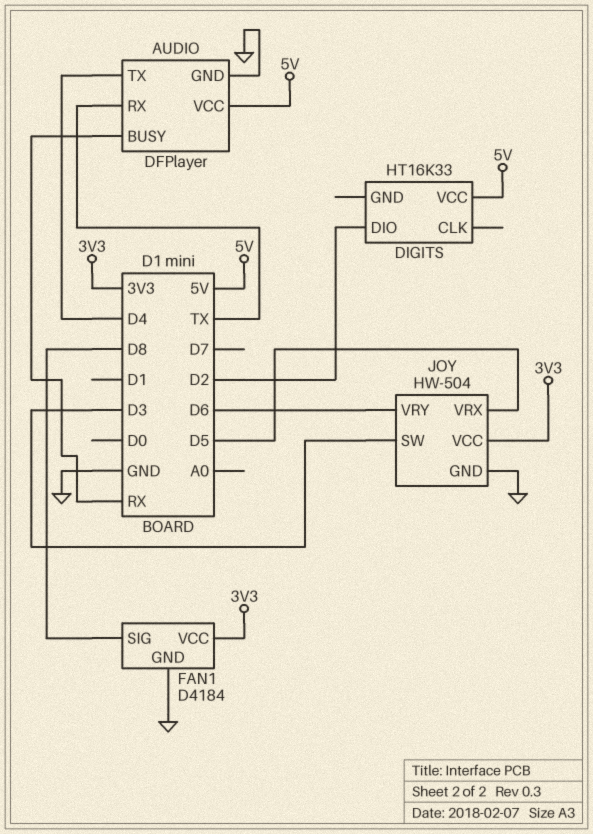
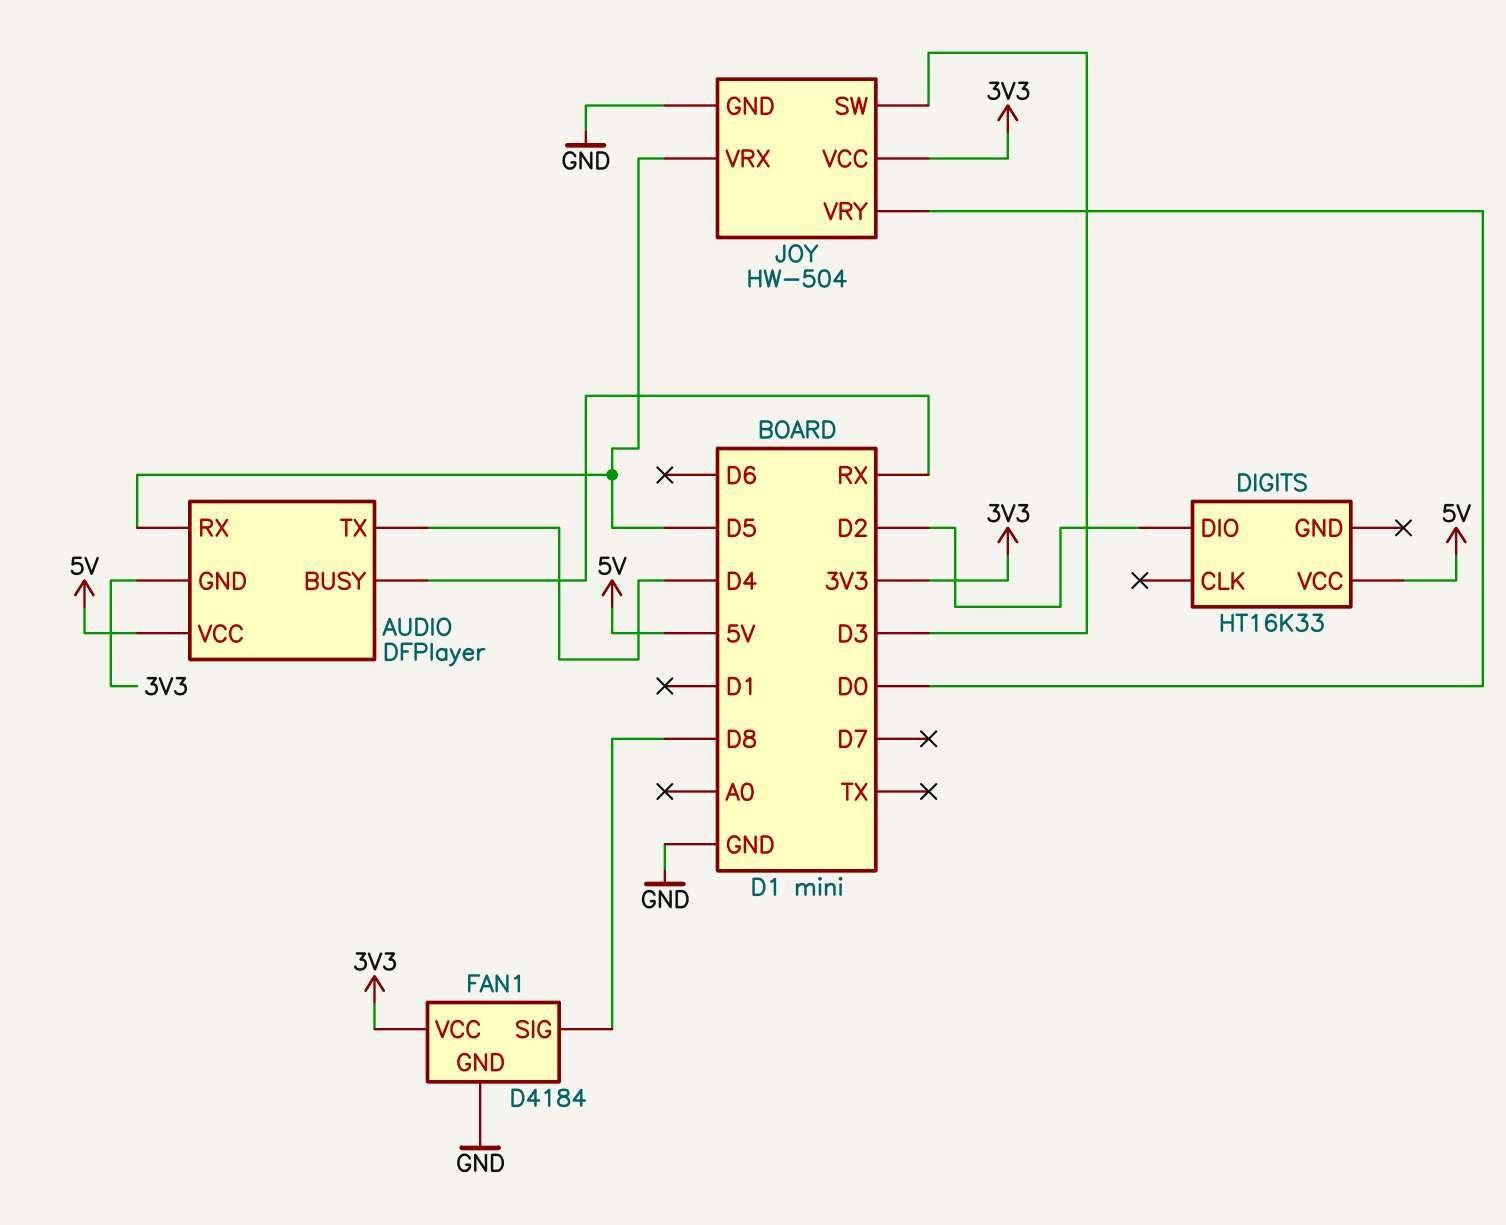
AUDIO pin GND: GND -> 3V3
AUDIO pin RX: TX -> D5
JOY pin VRY: D6 -> D0

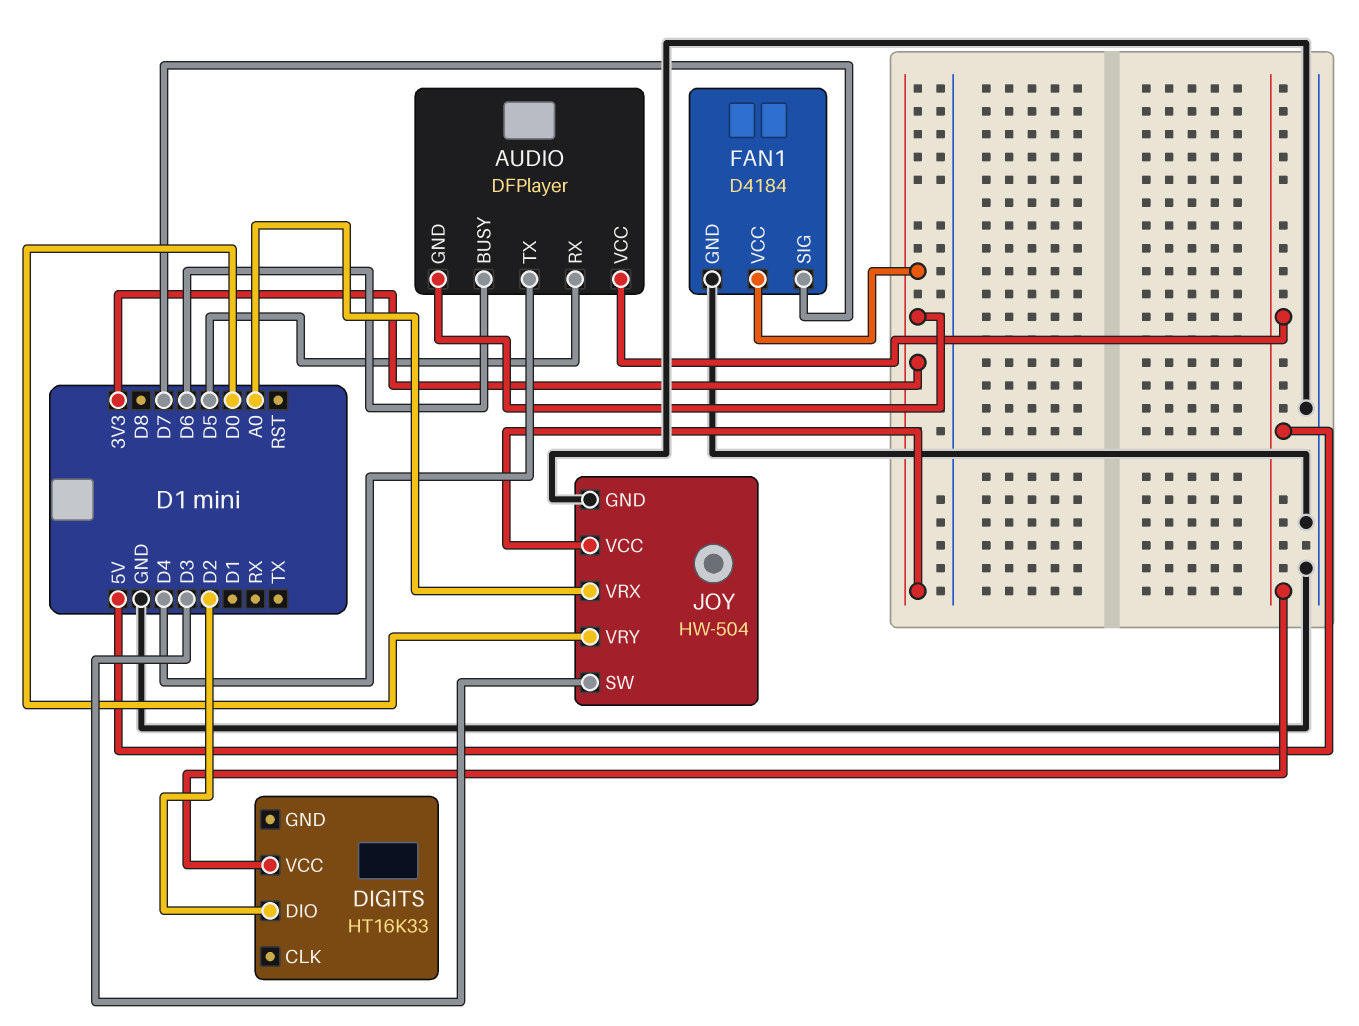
AUDIO pin BUSY: RX -> D6
FAN1 pin SIG: D8 -> D7
JOY pin VRX: D5 -> A0

